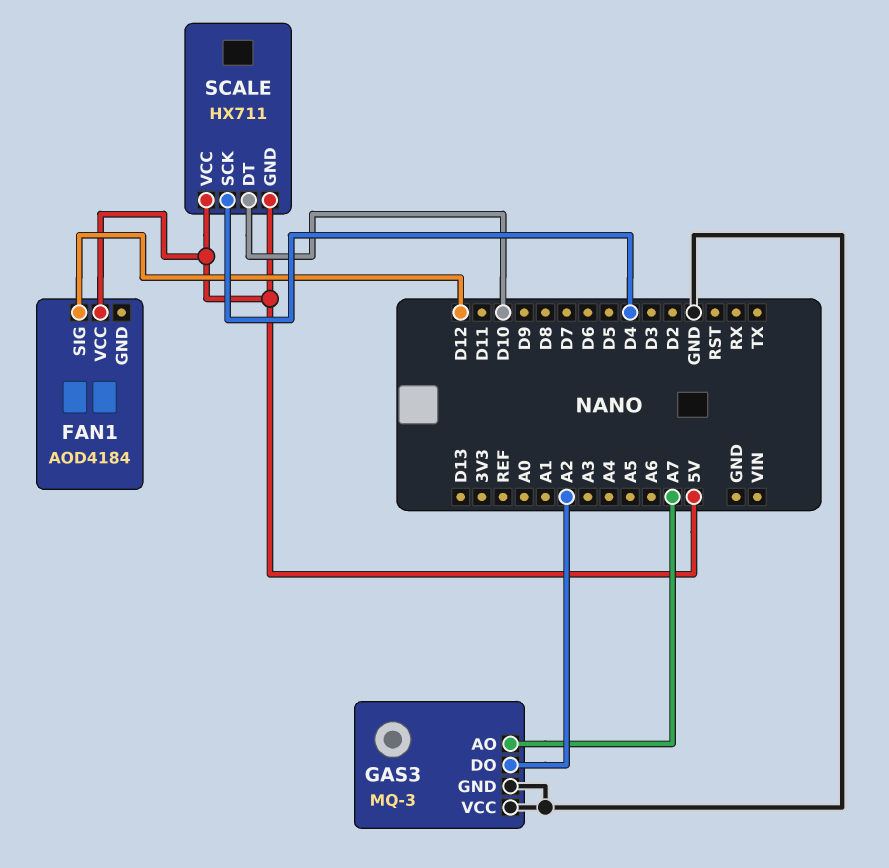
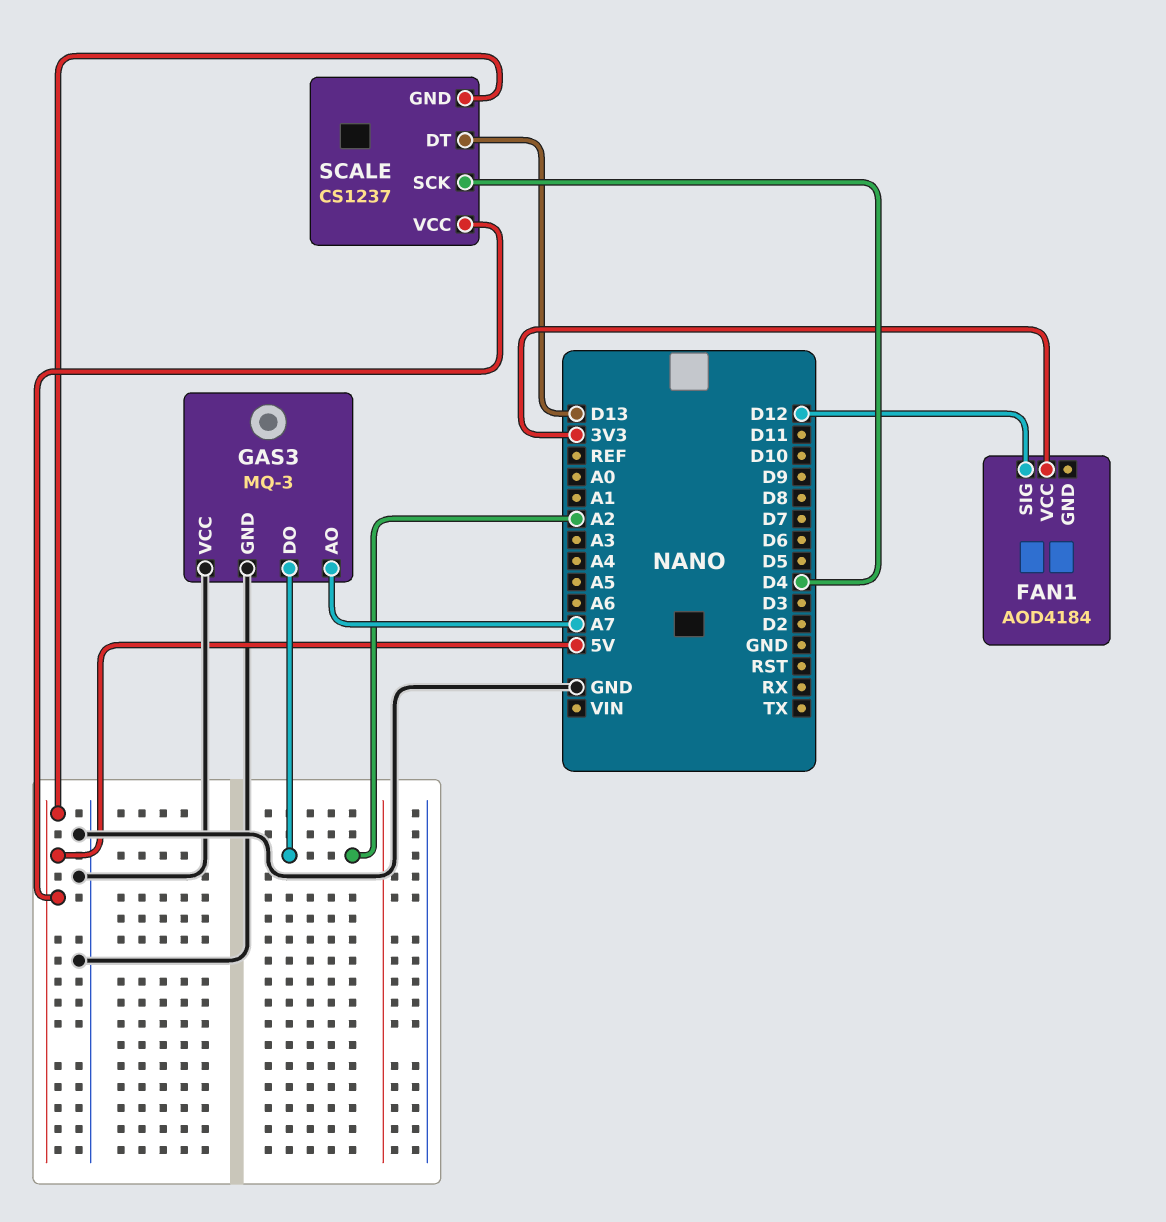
FAN1 pin VCC: 5V -> 3V3
SCALE: HX711 -> CS1237
SCALE pin DT: D10 -> D13

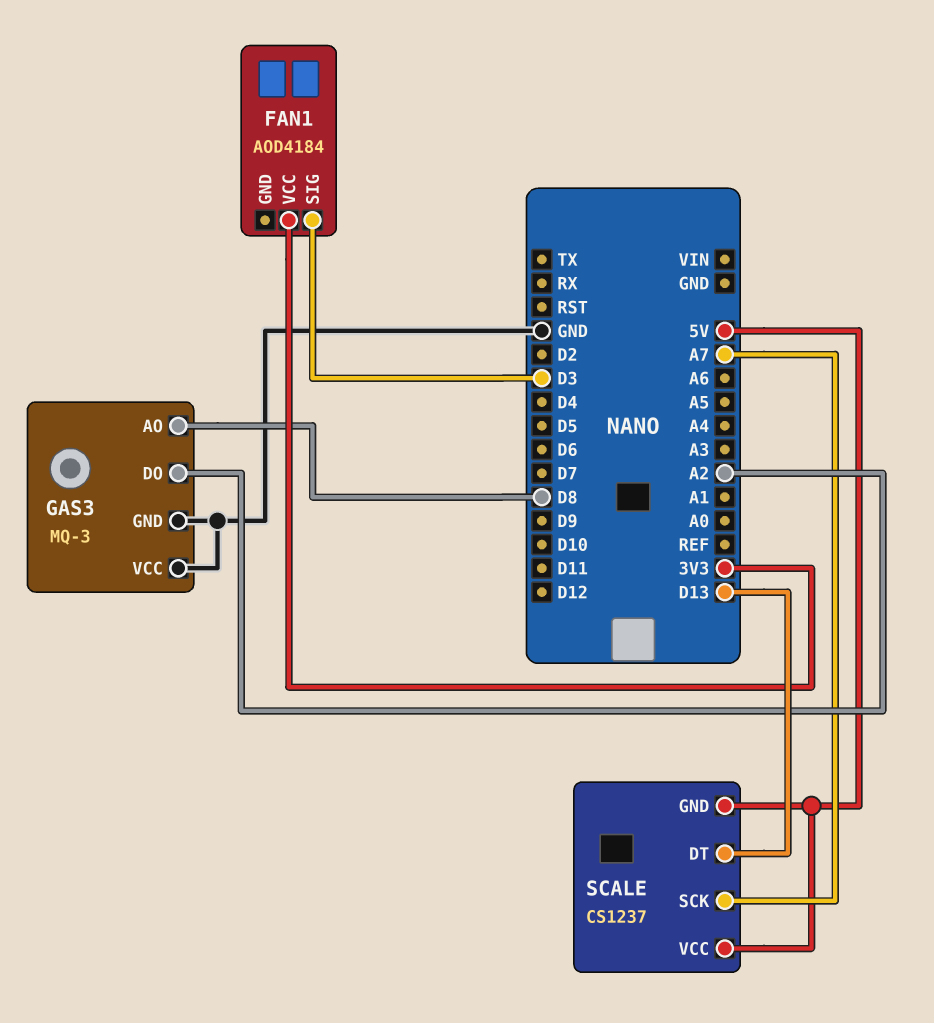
FAN1 pin SIG: D12 -> D3
GAS3 pin AO: A7 -> D8
SCALE pin SCK: D4 -> A7

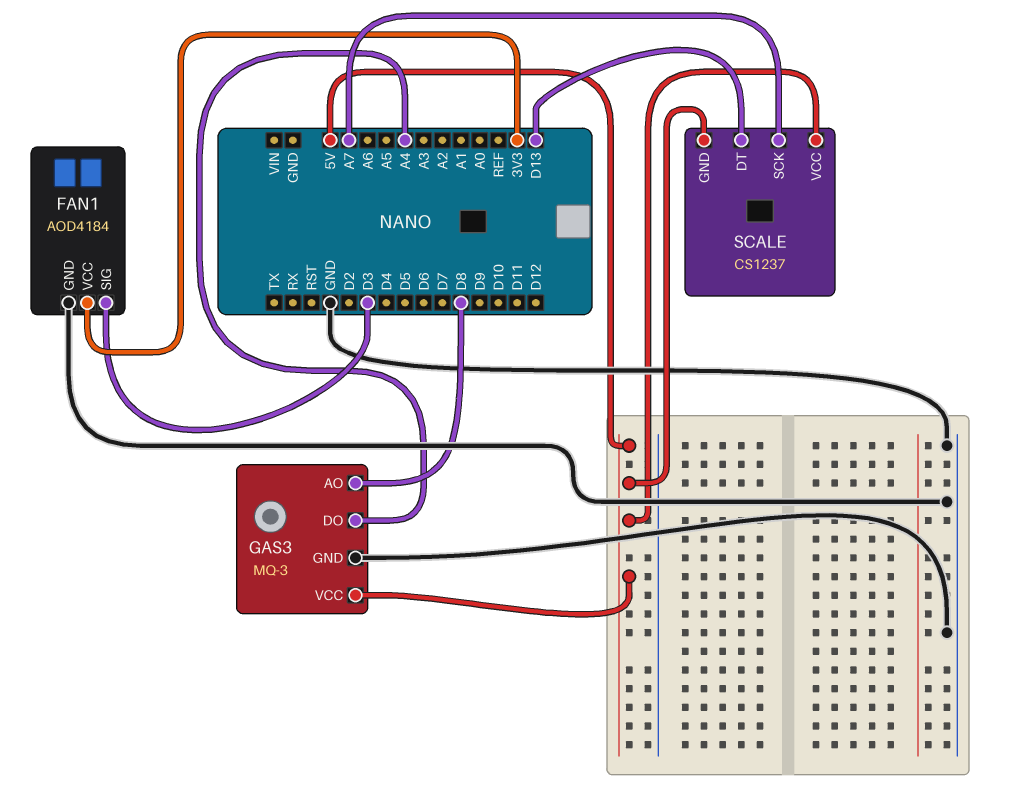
FAN1 pin GND: none -> GND
GAS3 pin DO: A2 -> A4
GAS3 pin VCC: GND -> 5V

